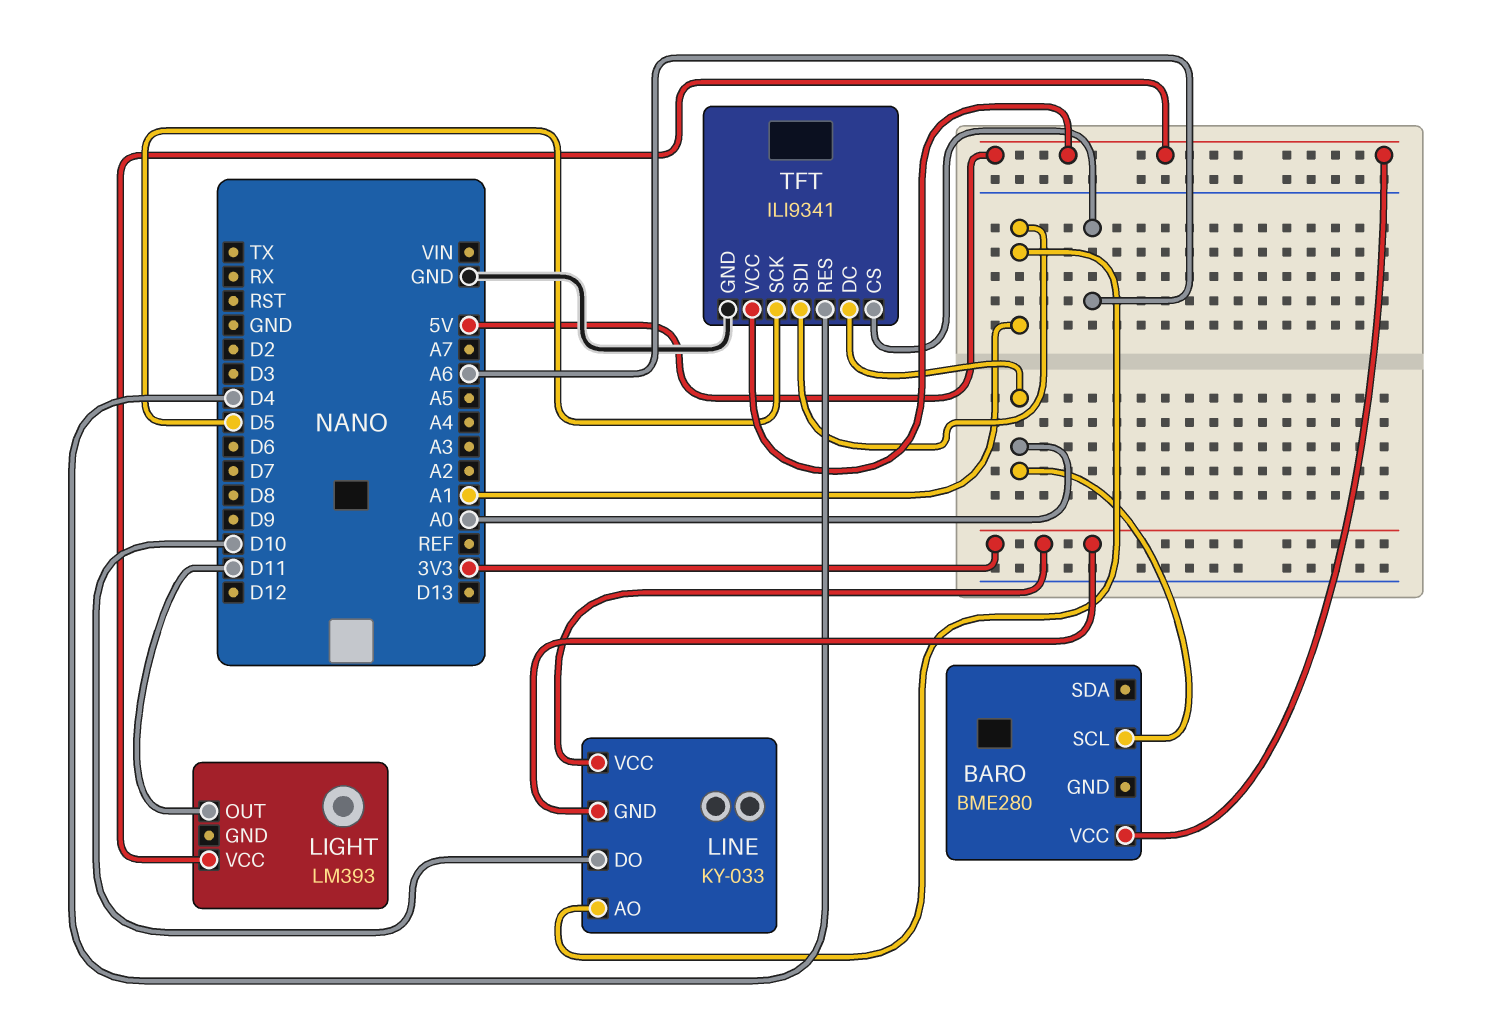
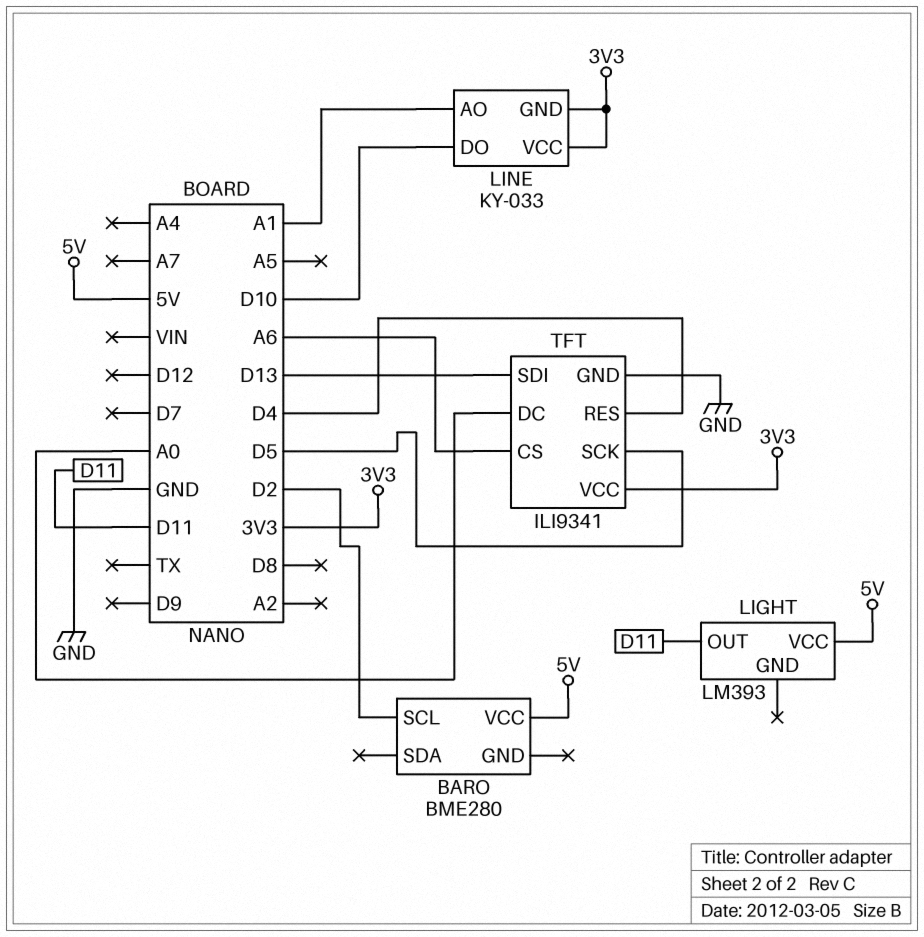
BARO pin SCL: A0 -> D2
TFT pin SDI: A1 -> D13
TFT pin VCC: 5V -> 3V3

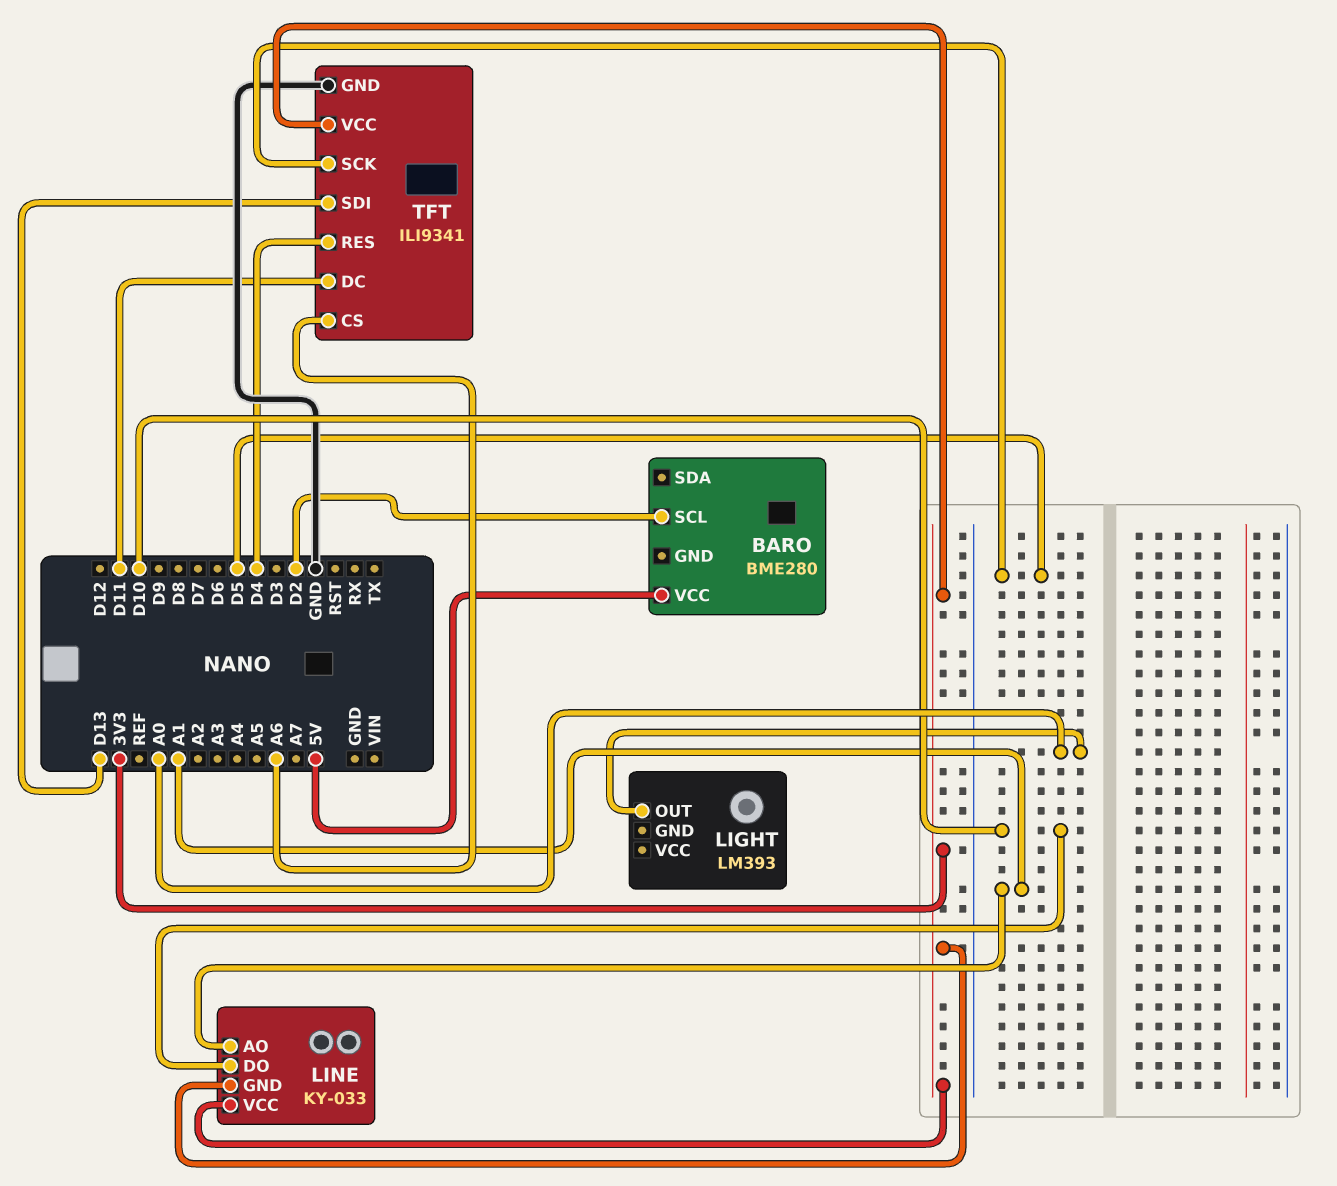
LIGHT pin OUT: D11 -> A0
LIGHT pin VCC: 5V -> none
TFT pin DC: A0 -> D11

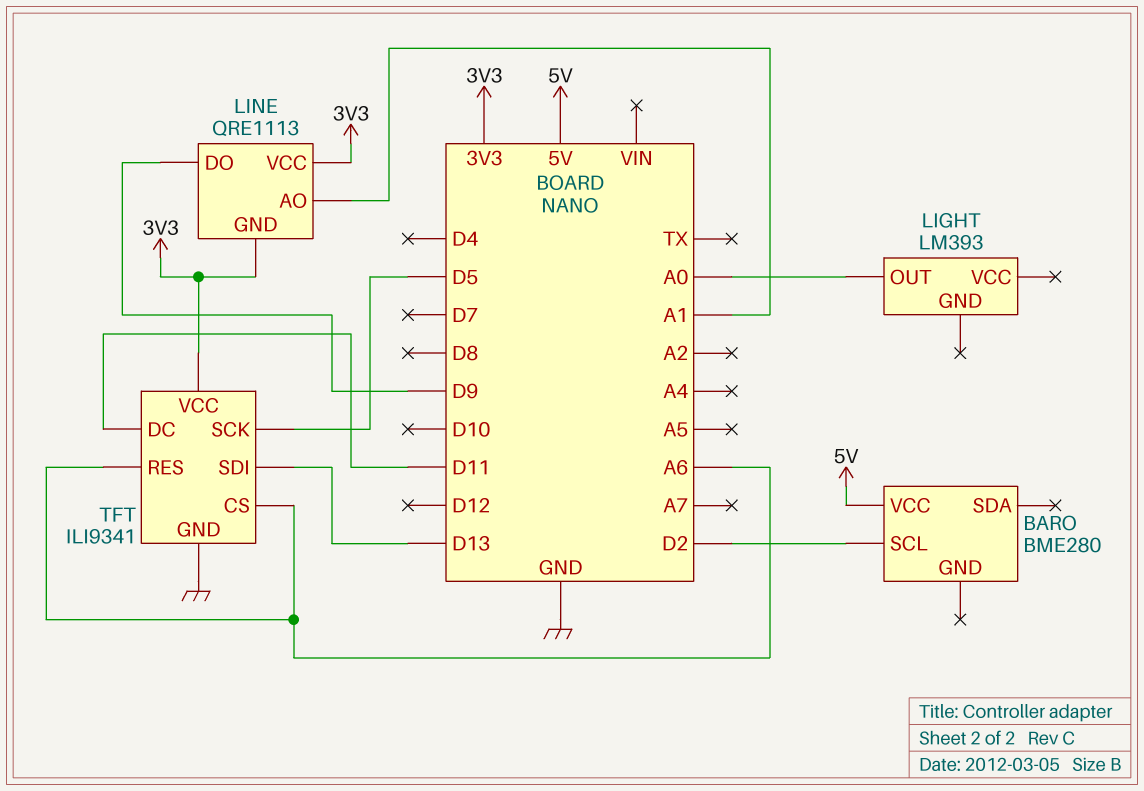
LINE: KY-033 -> QRE1113
LINE pin DO: D10 -> D9
TFT pin RES: D4 -> A6

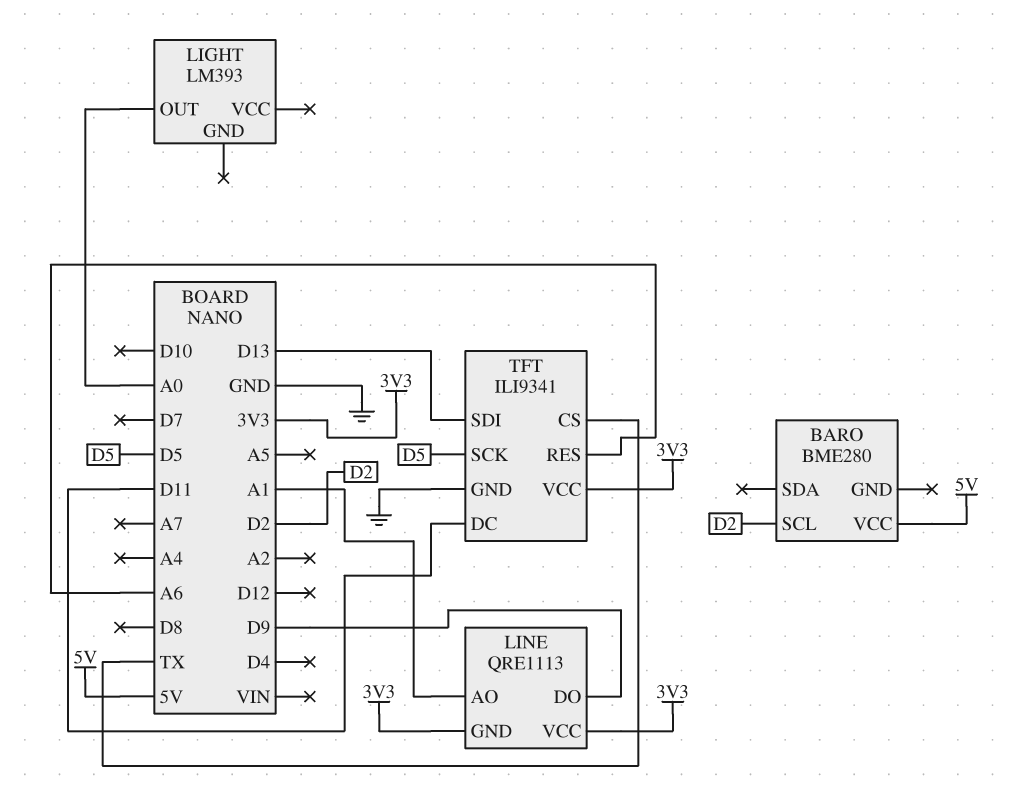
TFT pin CS: A6 -> TX

